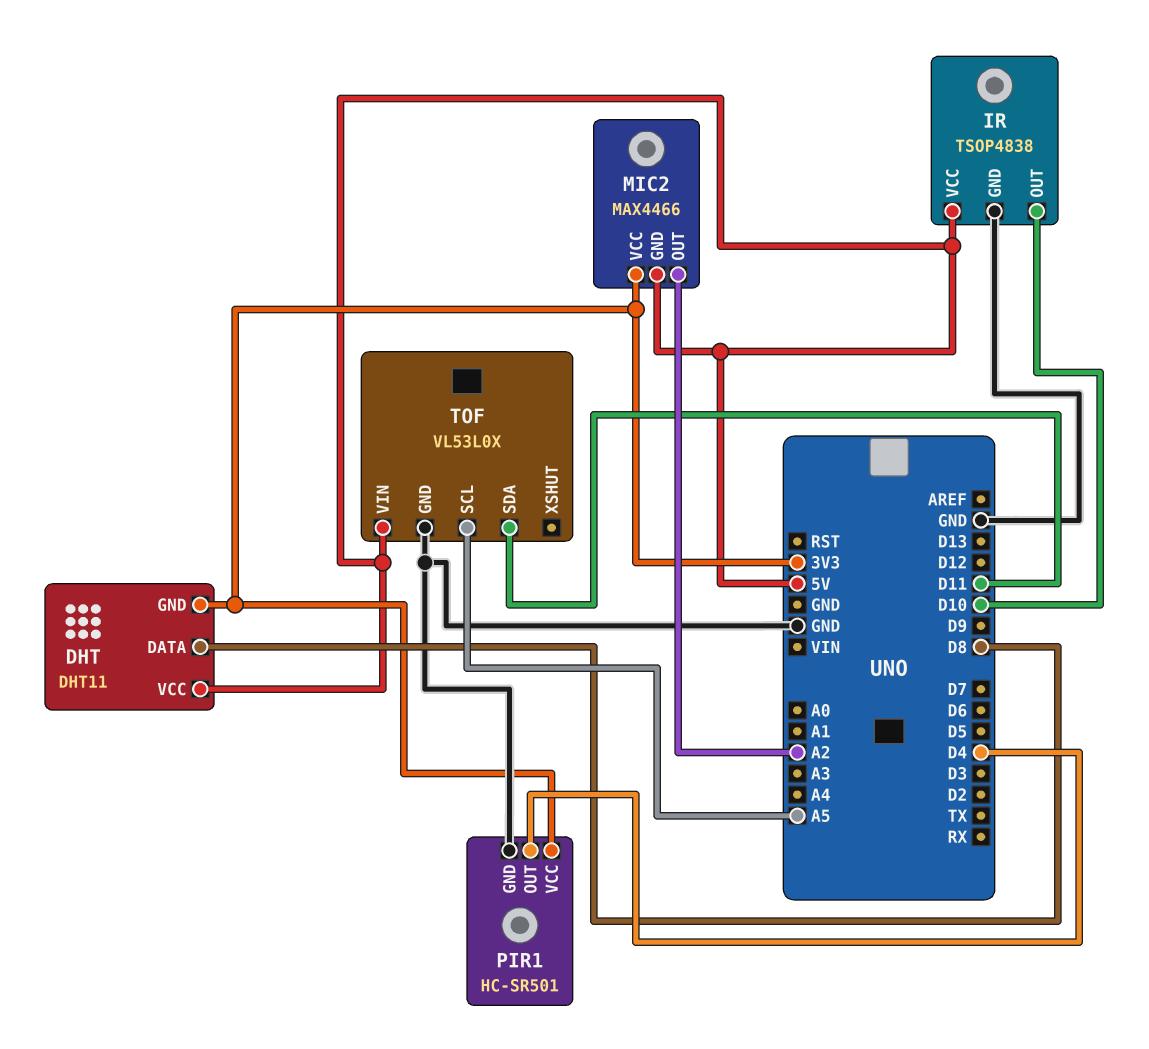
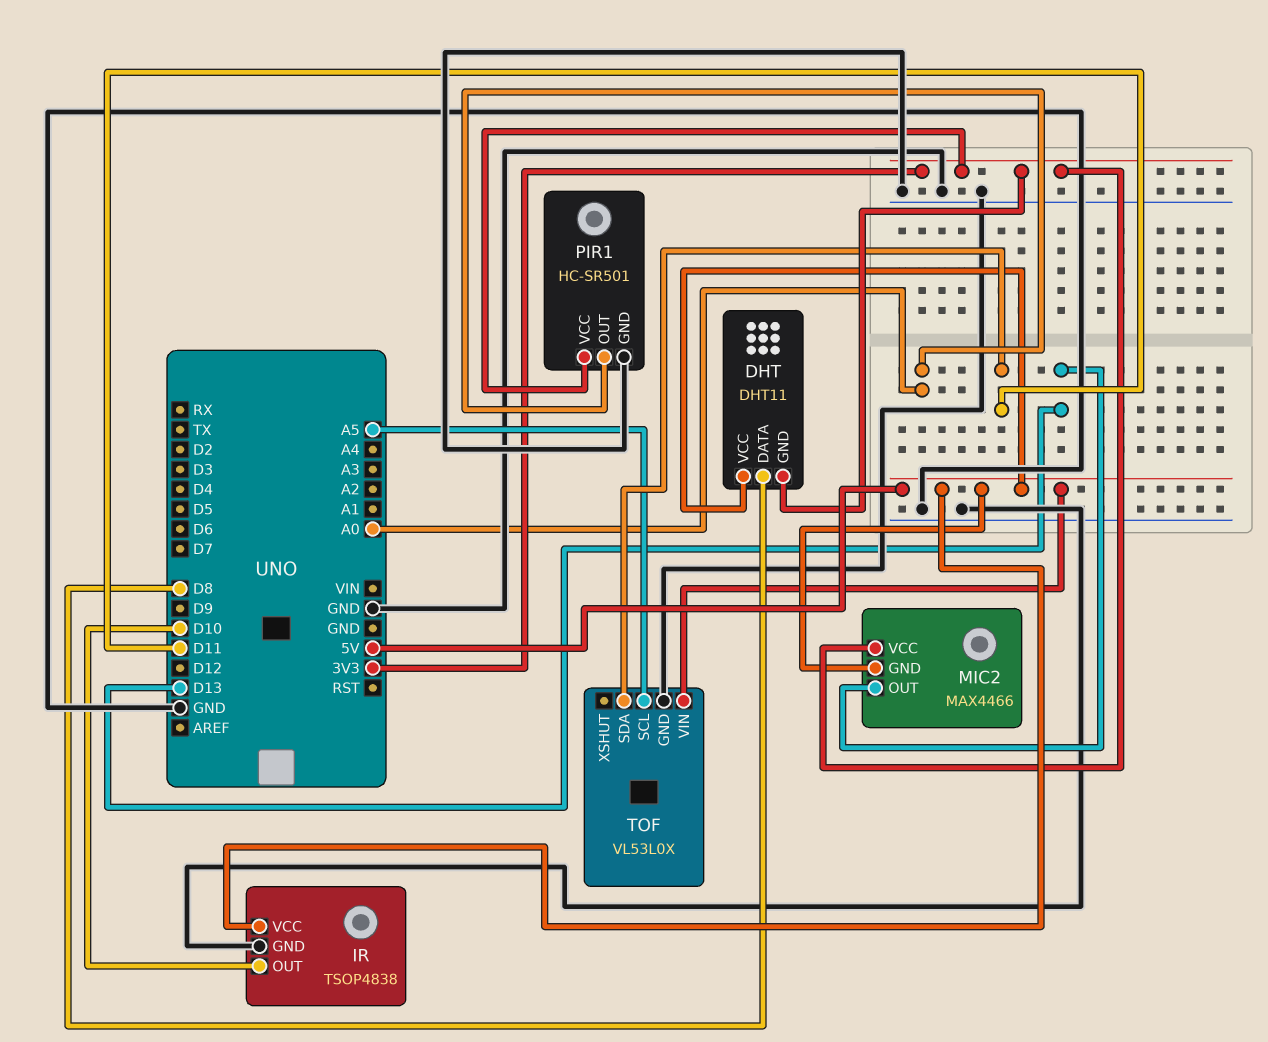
MIC2 pin OUT: A2 -> D13
PIR1 pin OUT: D4 -> A0

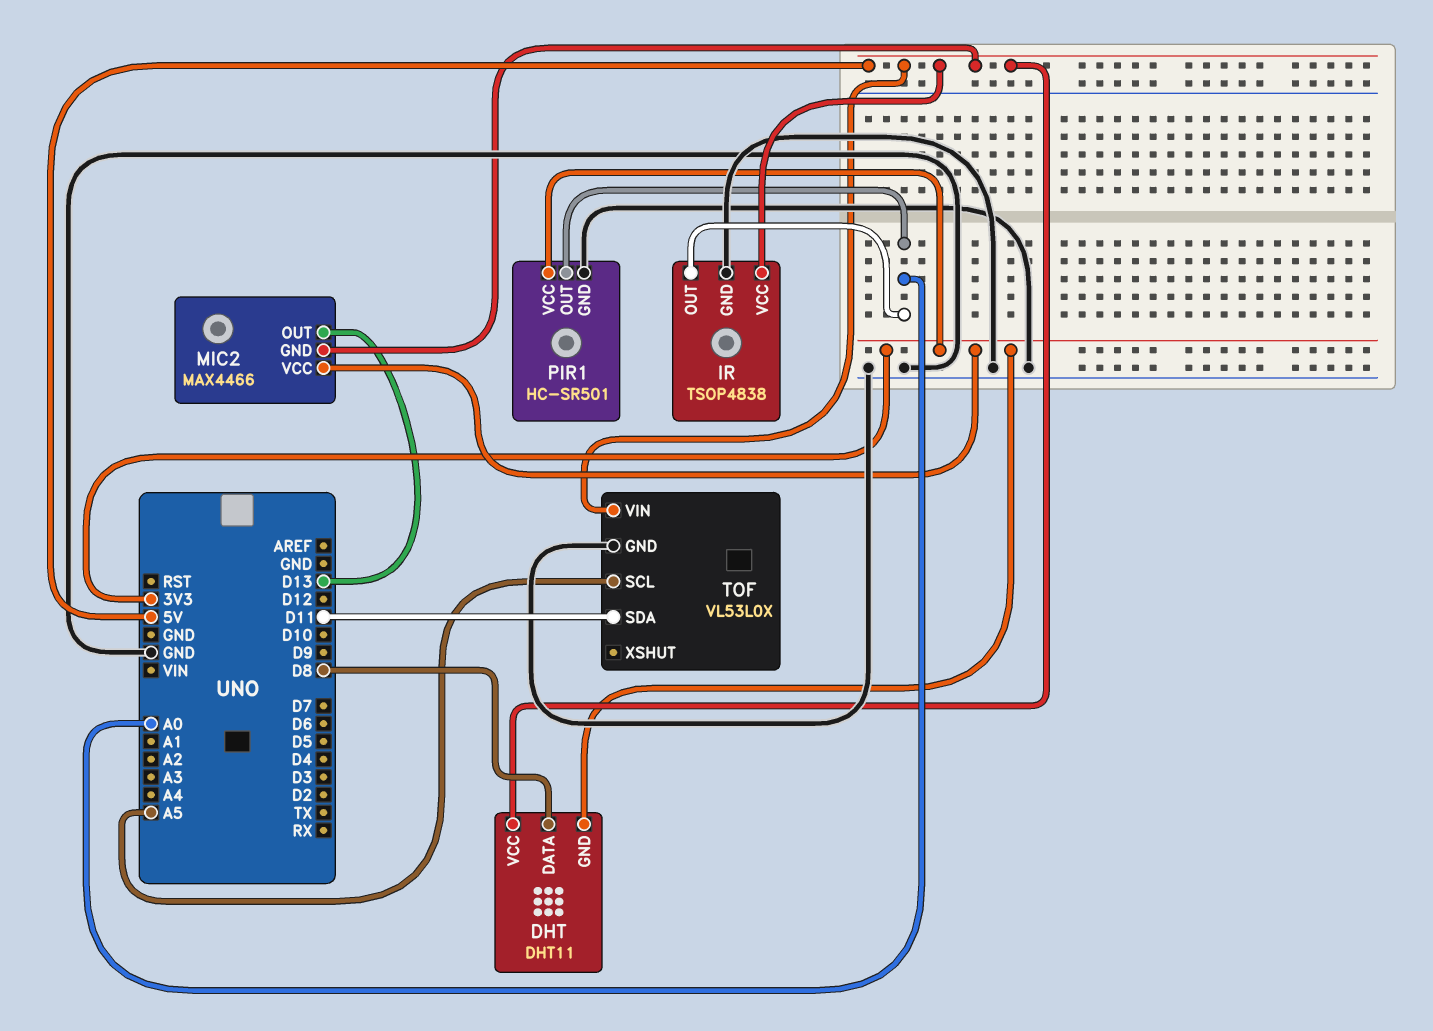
IR pin OUT: D10 -> A0

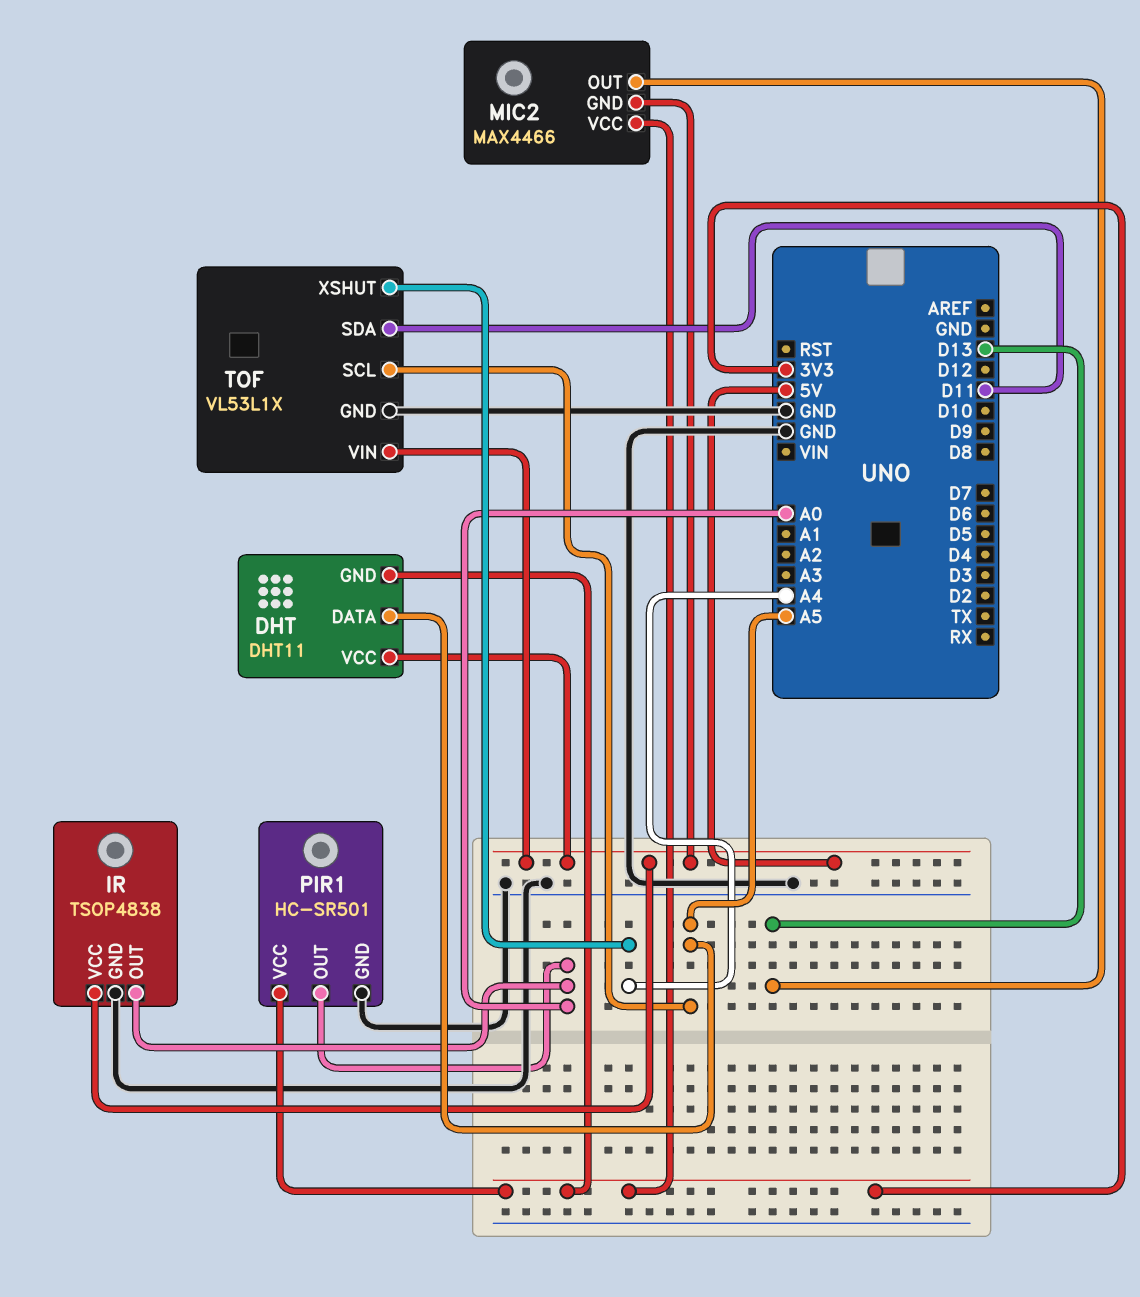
DHT pin DATA: D8 -> A5
TOF: VL53L0X -> VL53L1X
TOF pin XSHUT: none -> A4

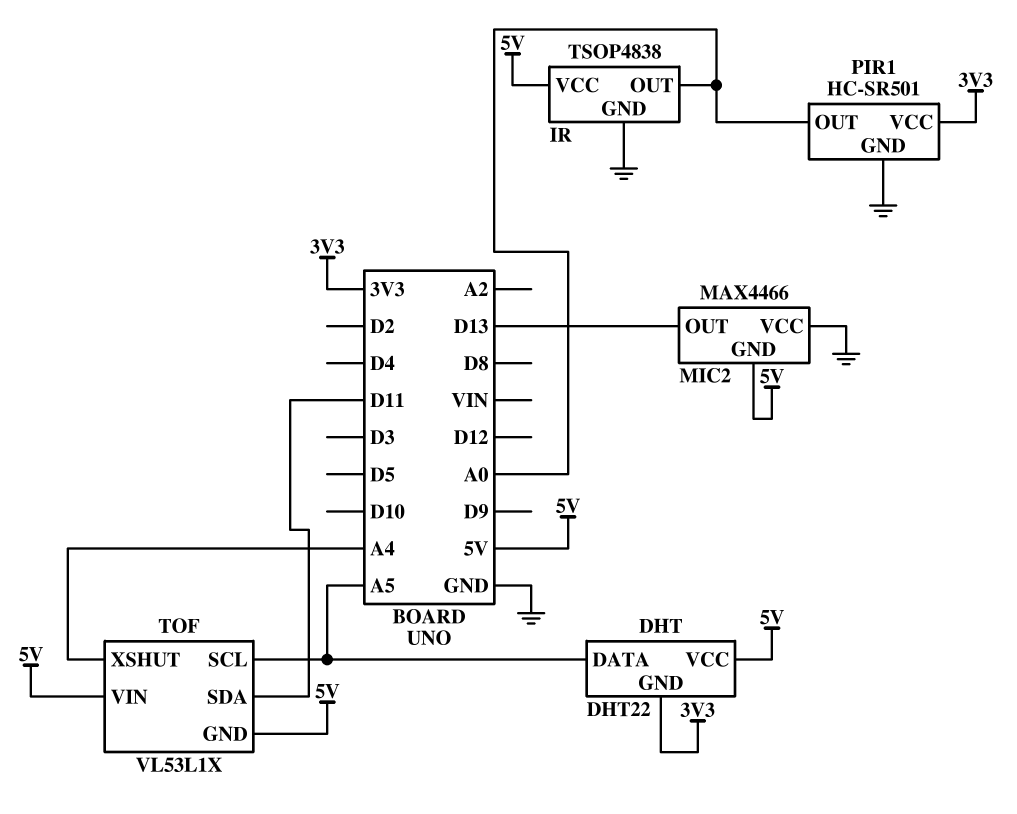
DHT: DHT11 -> DHT22
MIC2 pin VCC: 3V3 -> GND
TOF pin GND: GND -> 5V

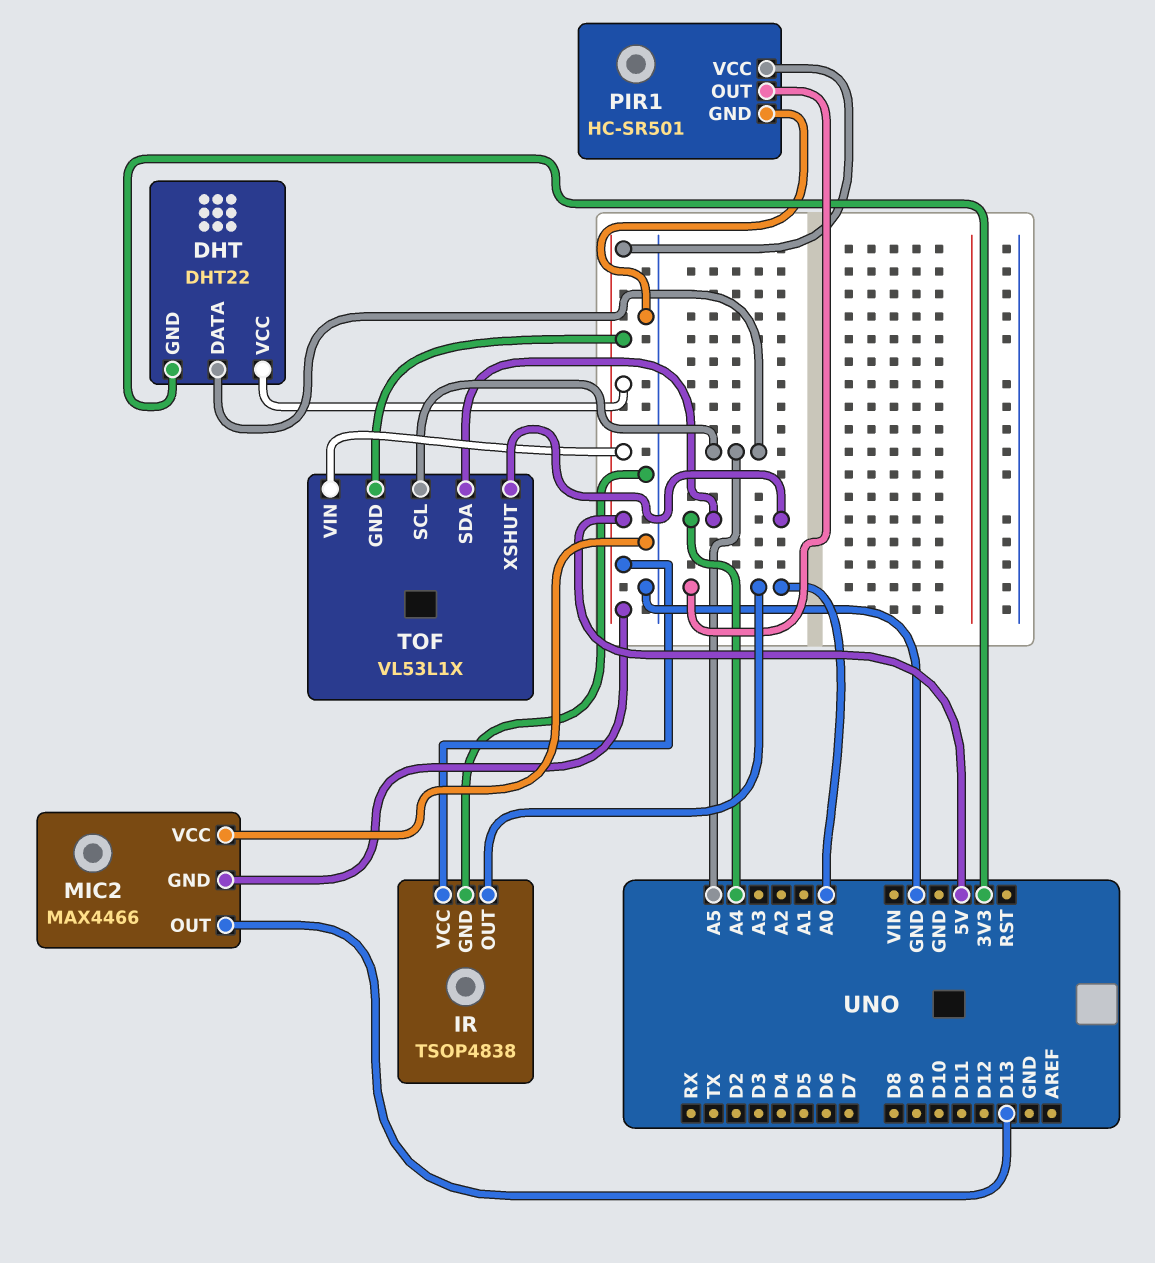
PIR1 pin VCC: 3V3 -> 5V
TOF pin SDA: D11 -> A4

